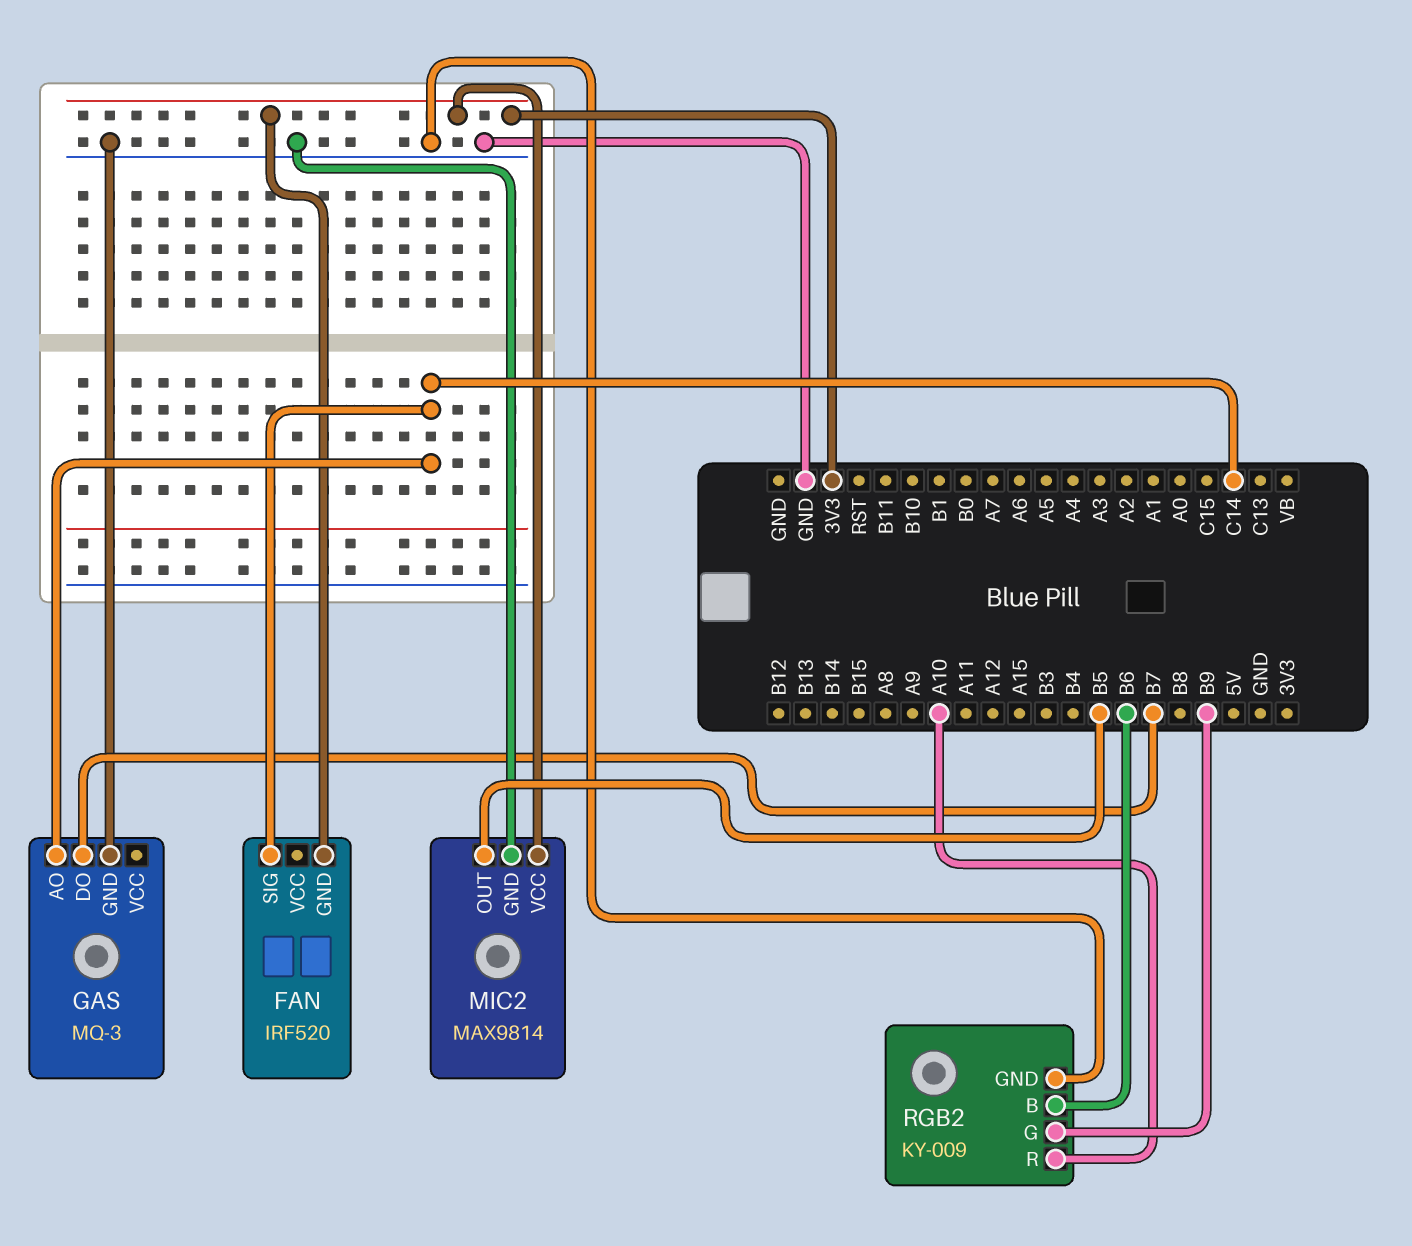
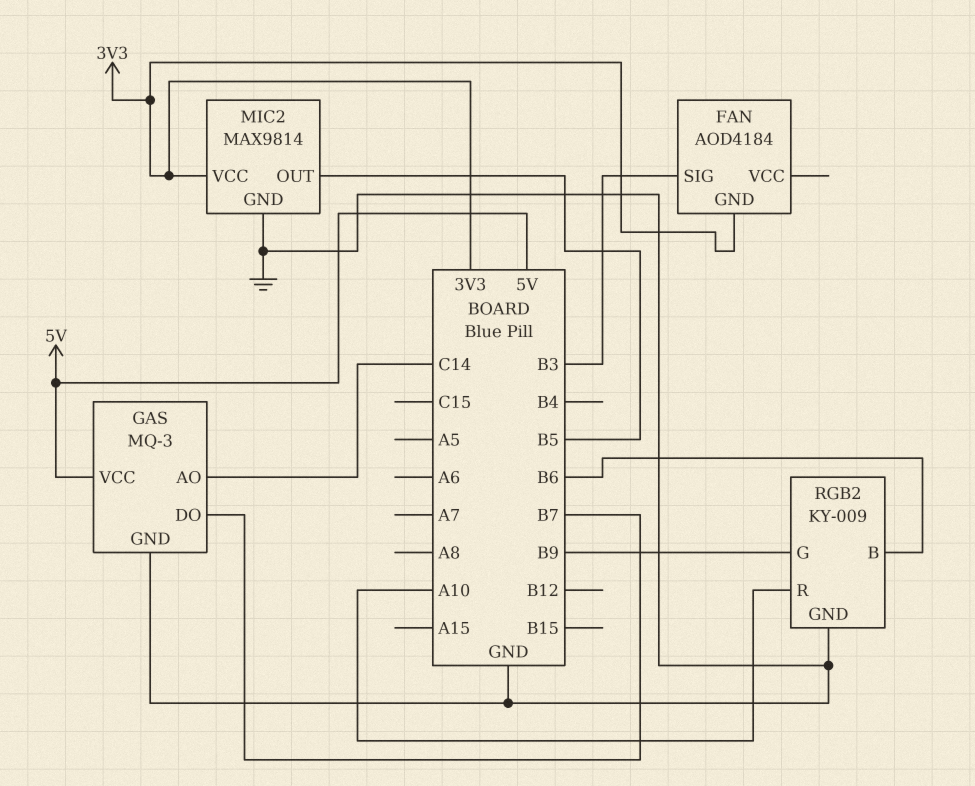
FAN: IRF520 -> AOD4184
FAN pin SIG: C14 -> B3
GAS pin VCC: none -> 5V

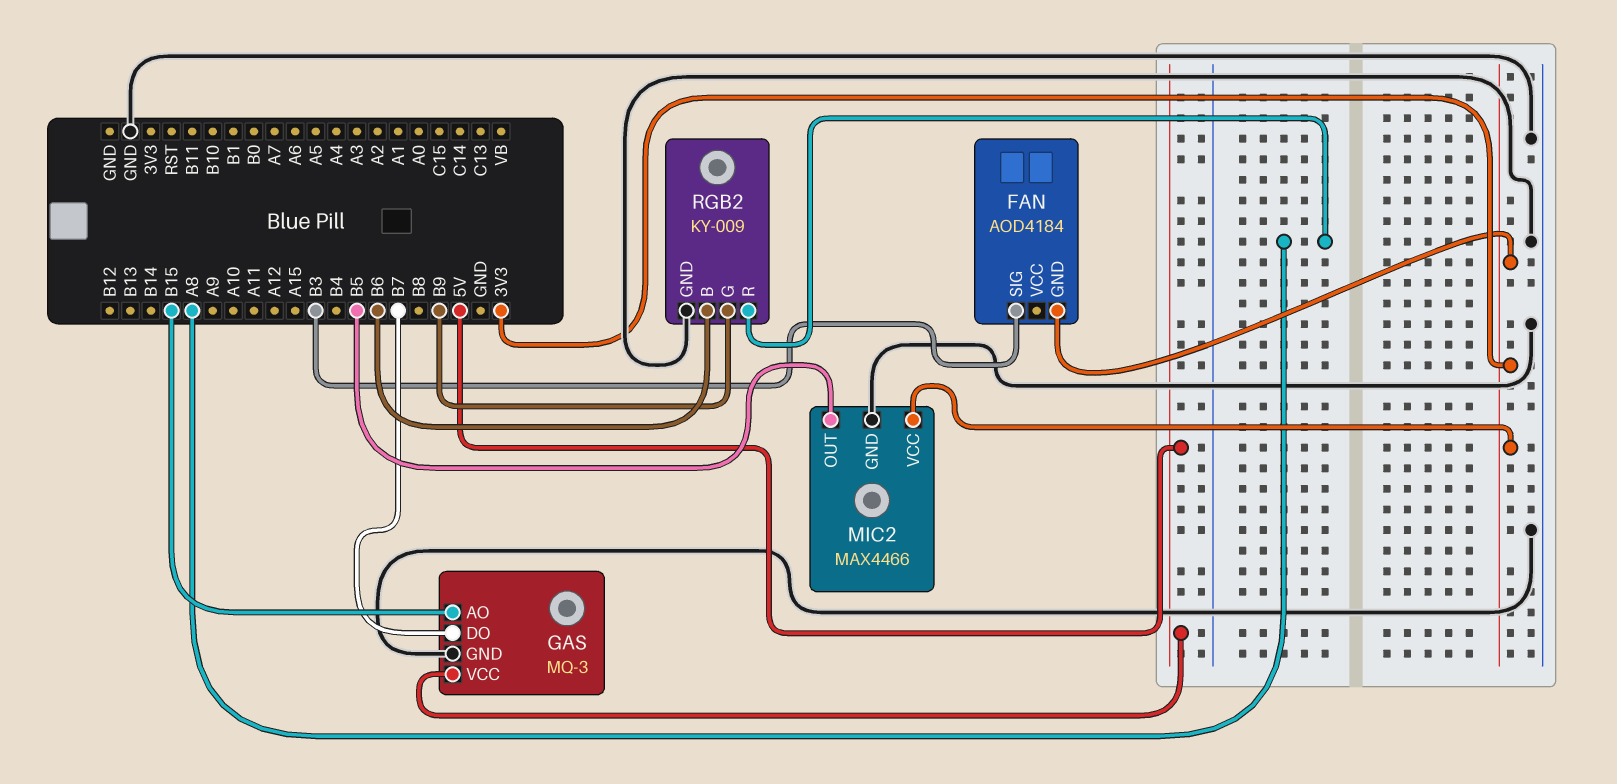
GAS pin AO: C14 -> B15
MIC2: MAX9814 -> MAX4466
RGB2 pin R: A10 -> A8

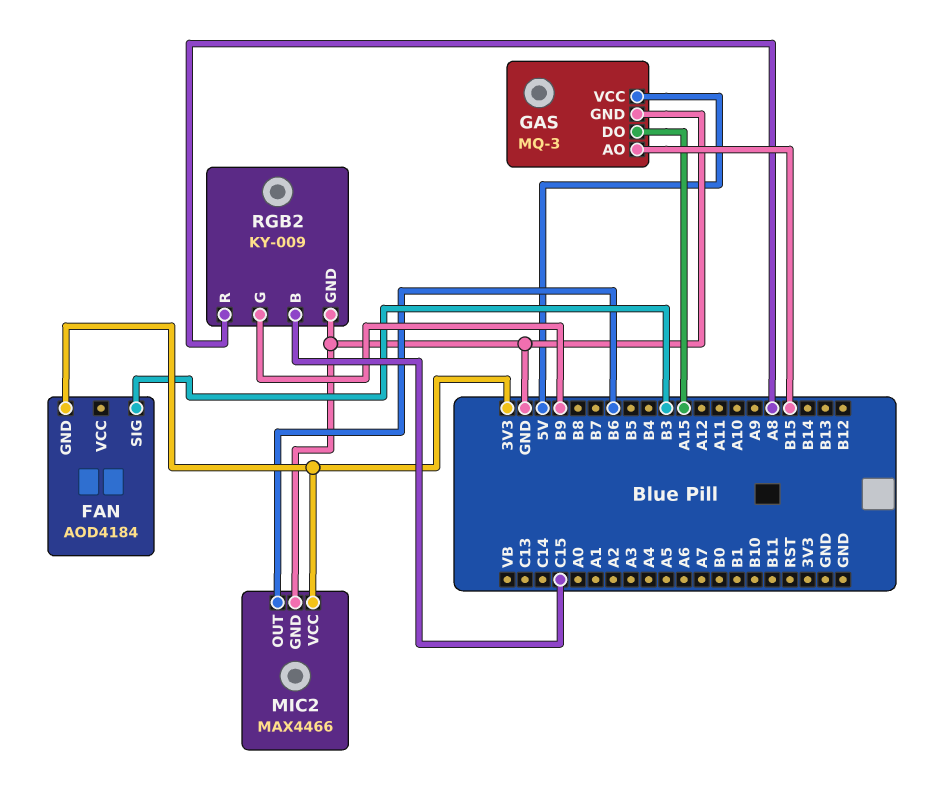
GAS pin DO: B7 -> A15
MIC2 pin OUT: B5 -> B6
RGB2 pin B: B6 -> C15

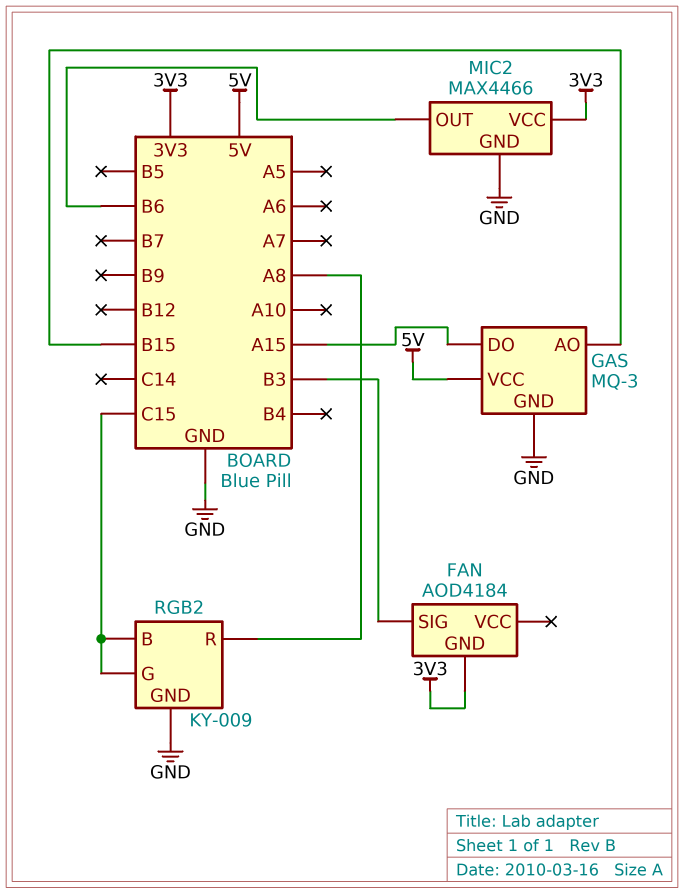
RGB2 pin G: B9 -> C15

